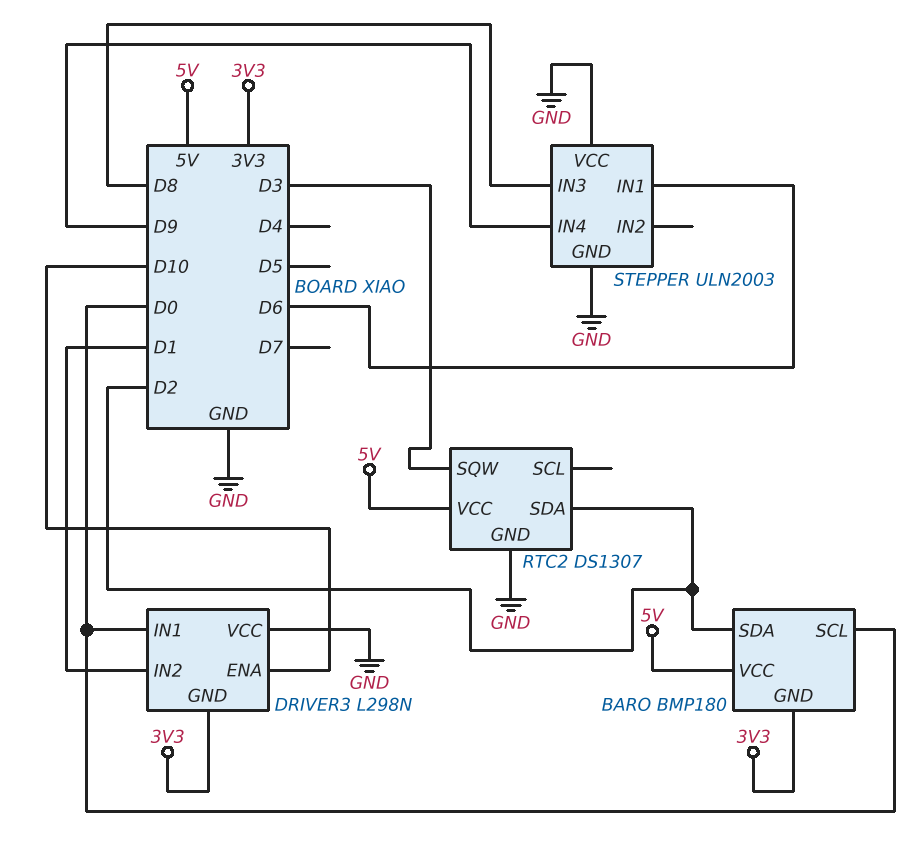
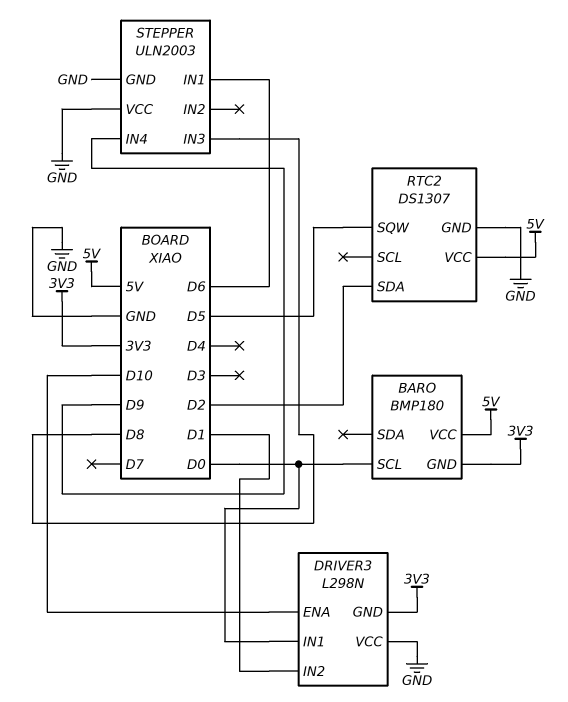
BARO pin SDA: D2 -> none
RTC2 pin SQW: D3 -> D5

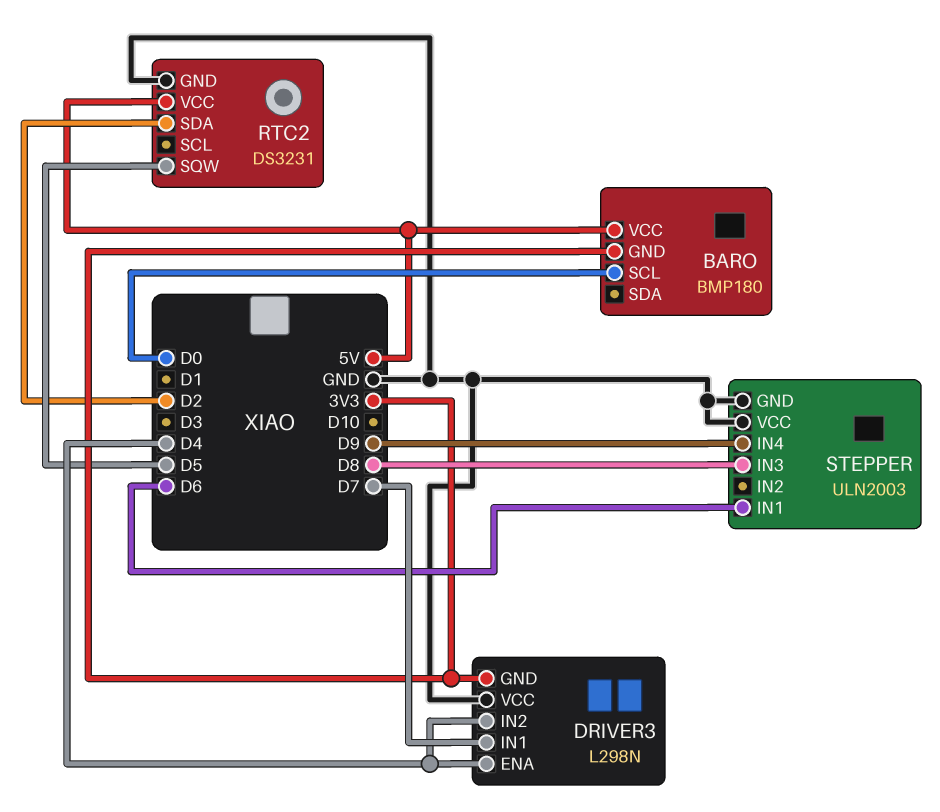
DRIVER3 pin ENA: D10 -> D4
DRIVER3 pin IN1: D0 -> D7
DRIVER3 pin IN2: D1 -> D4
RTC2: DS1307 -> DS3231

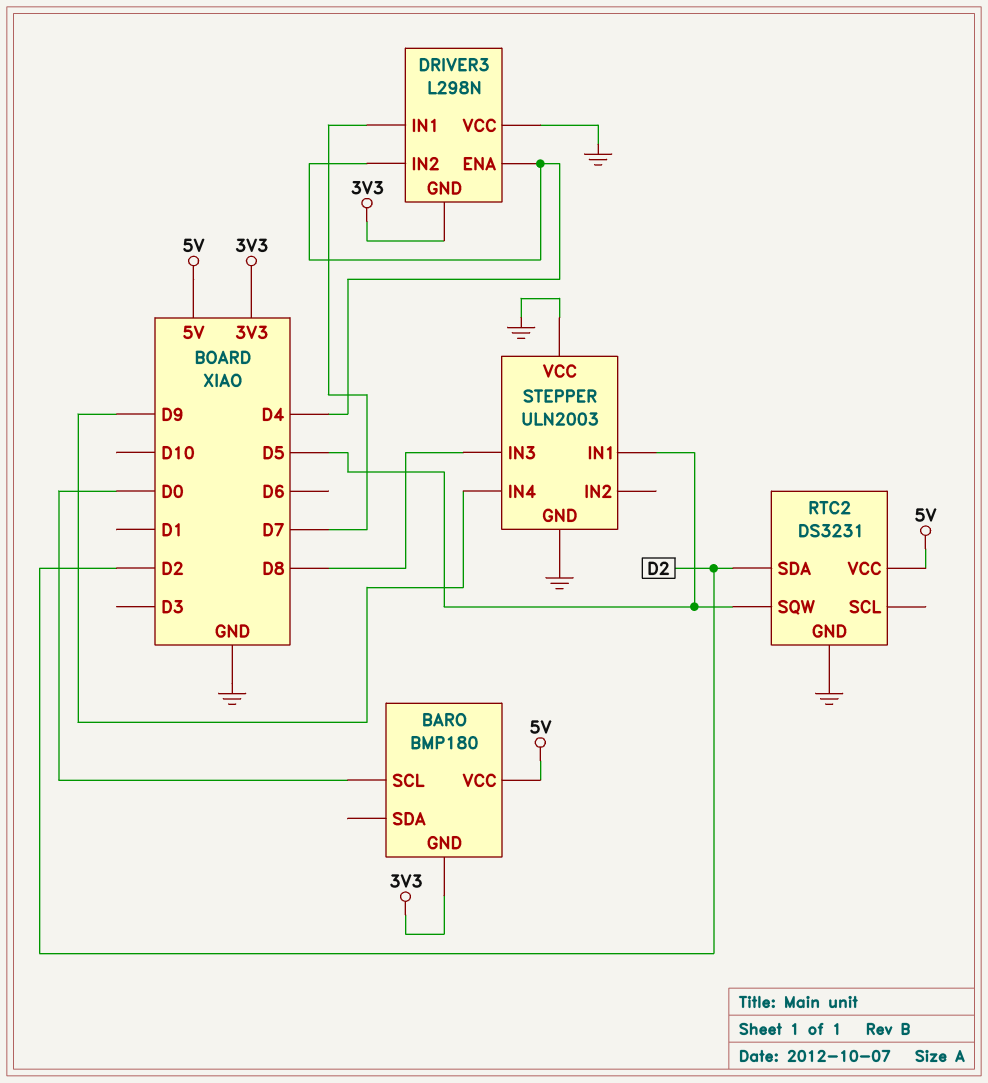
STEPPER pin IN1: D6 -> D5

